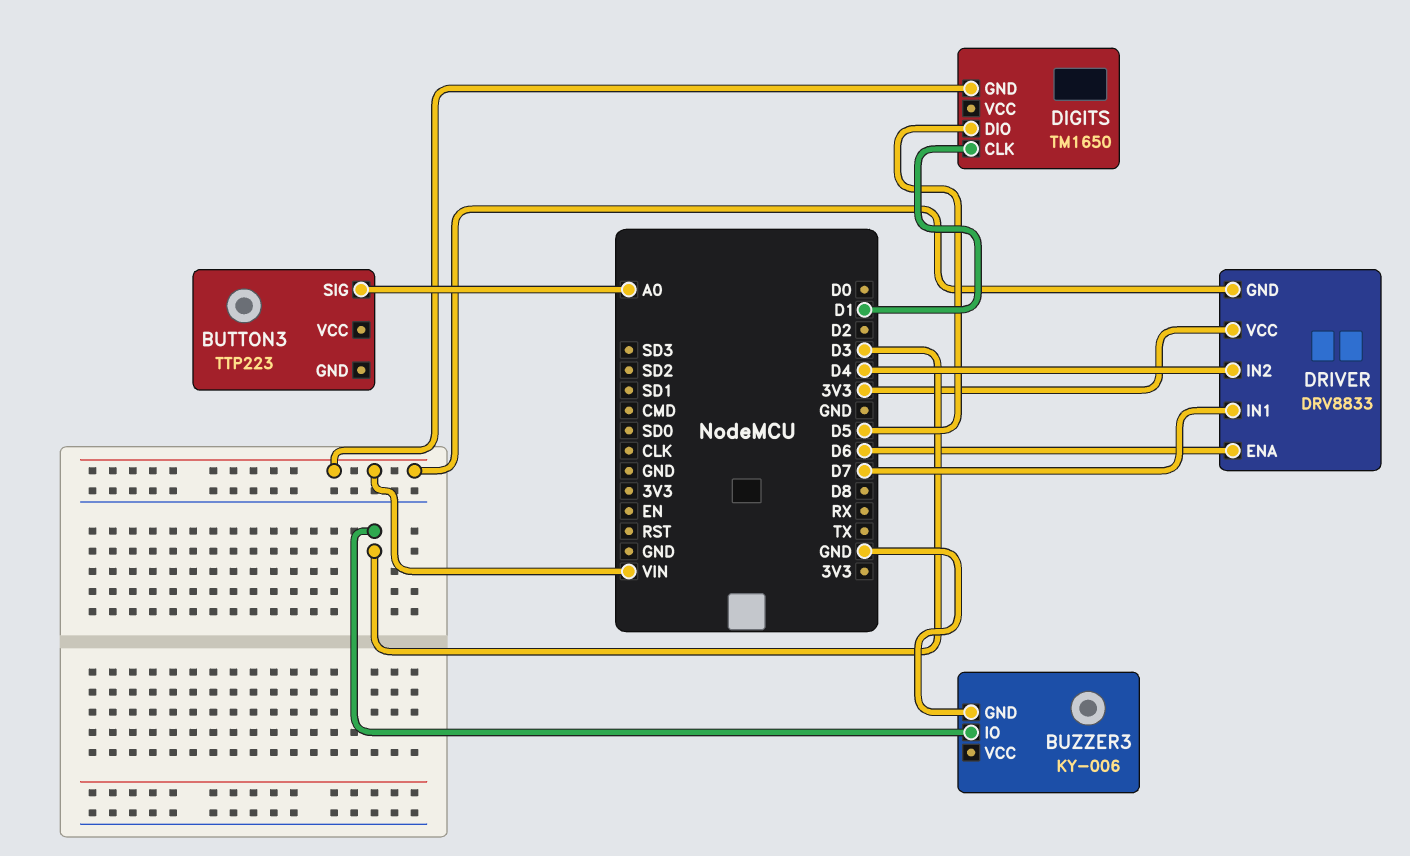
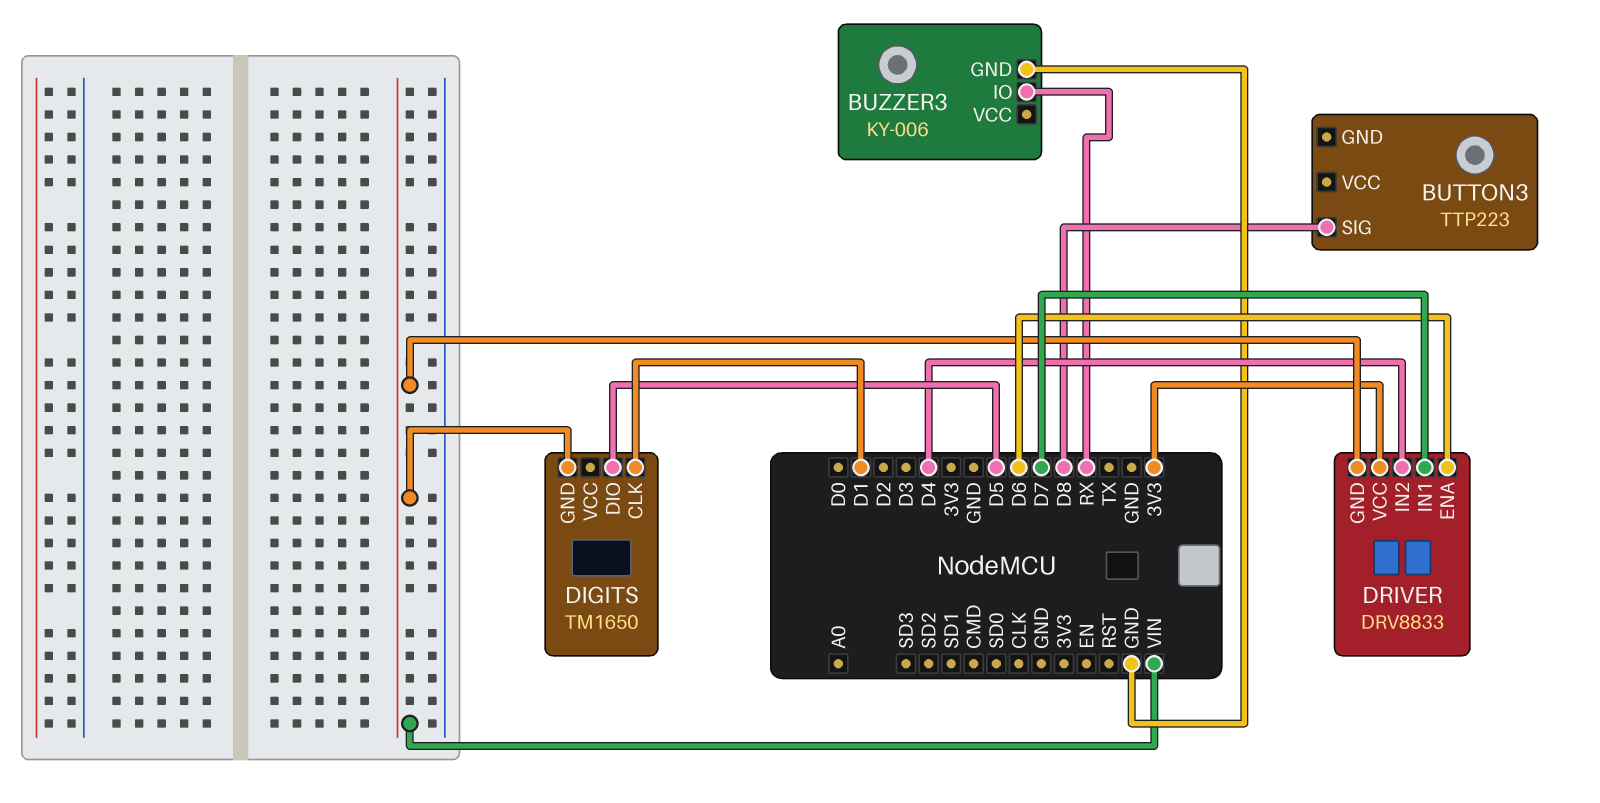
BUTTON3 pin SIG: A0 -> D8
BUZZER3 pin IO: D3 -> RX

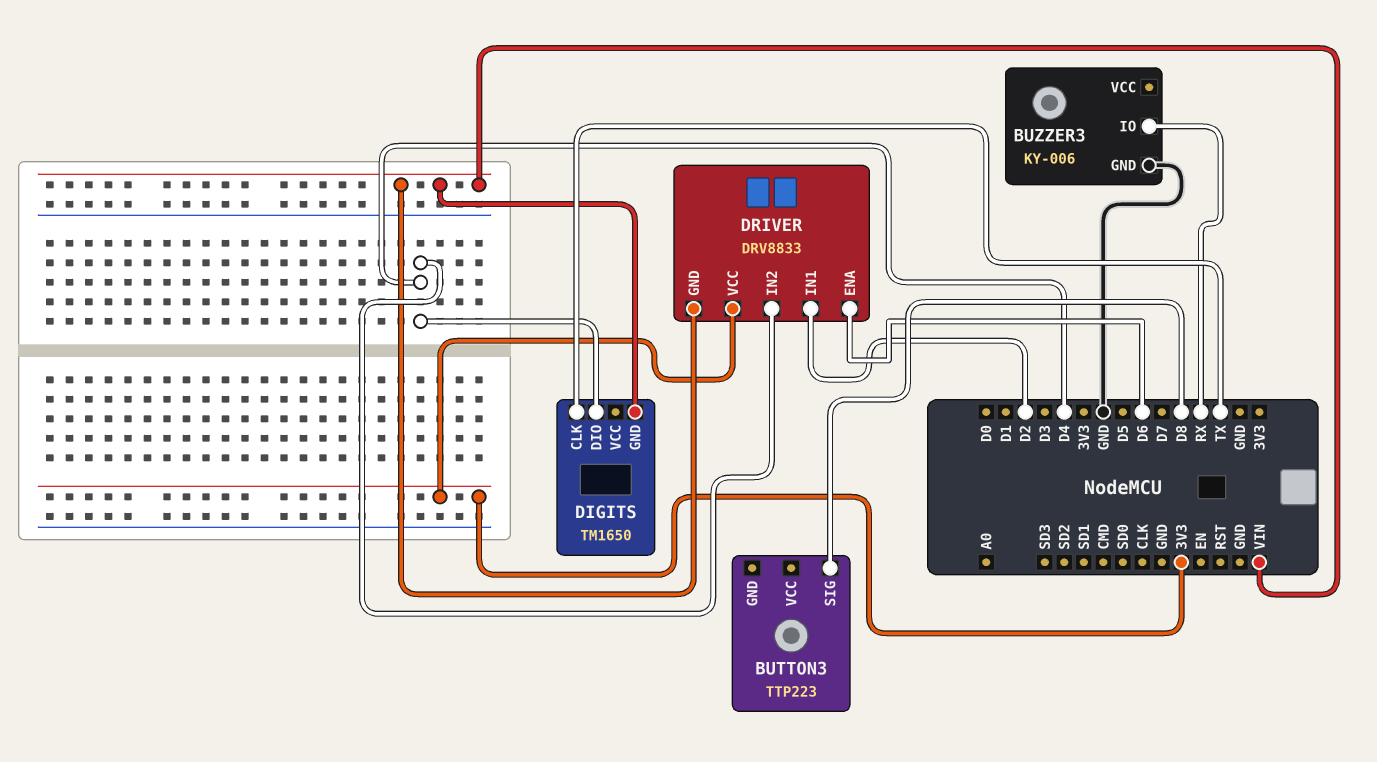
DIGITS pin CLK: D1 -> TX
DIGITS pin DIO: D5 -> D4
DRIVER pin IN1: D7 -> D2

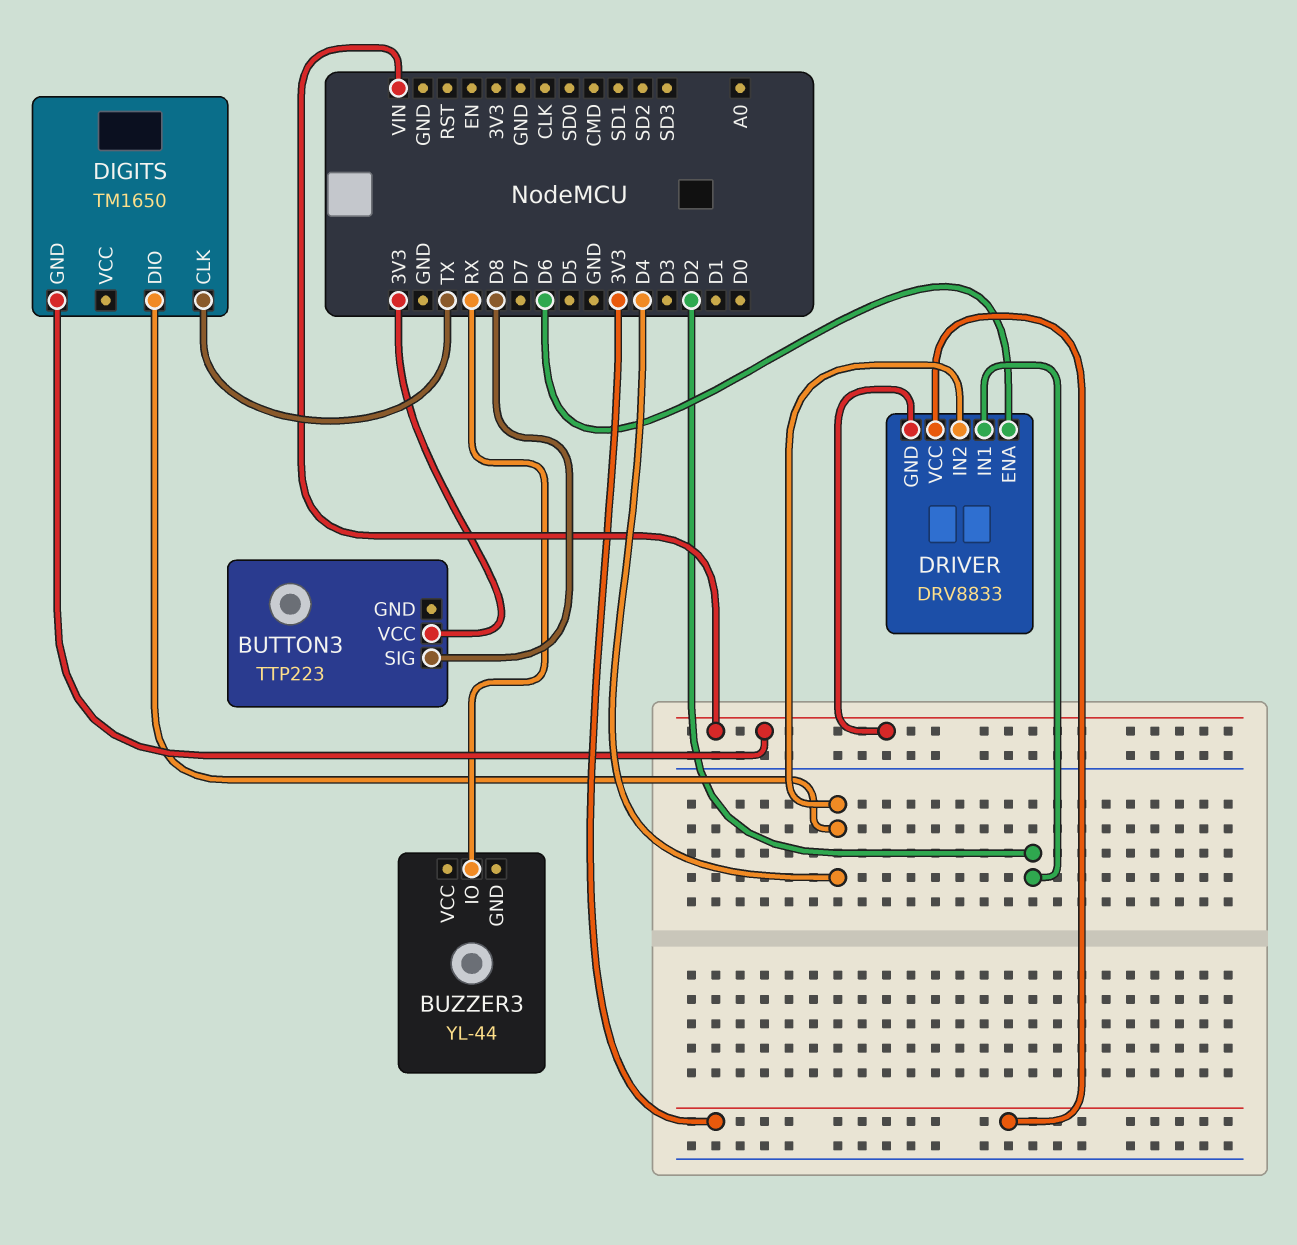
BUTTON3 pin VCC: none -> 3V3
BUZZER3: KY-006 -> YL-44
BUZZER3 pin GND: GND -> none

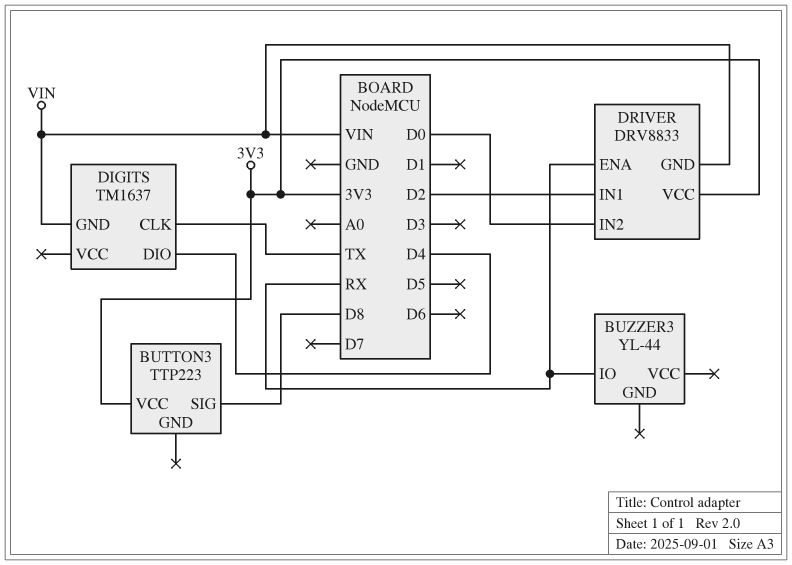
DIGITS: TM1650 -> TM1637
DRIVER pin ENA: D6 -> RX
DRIVER pin IN2: D4 -> D0

